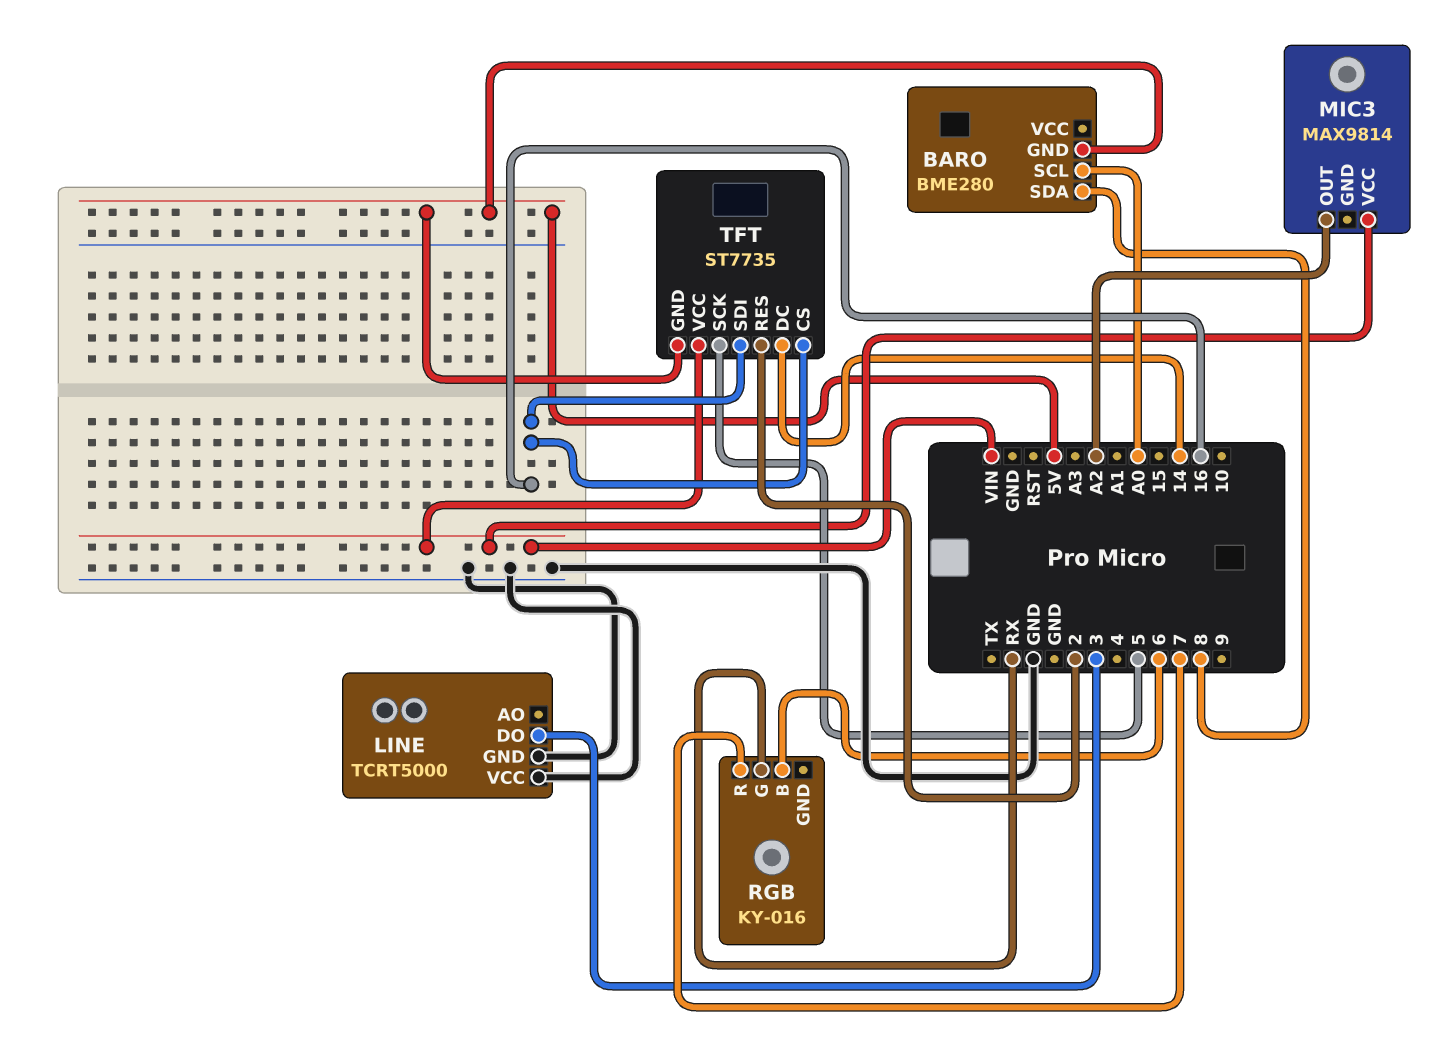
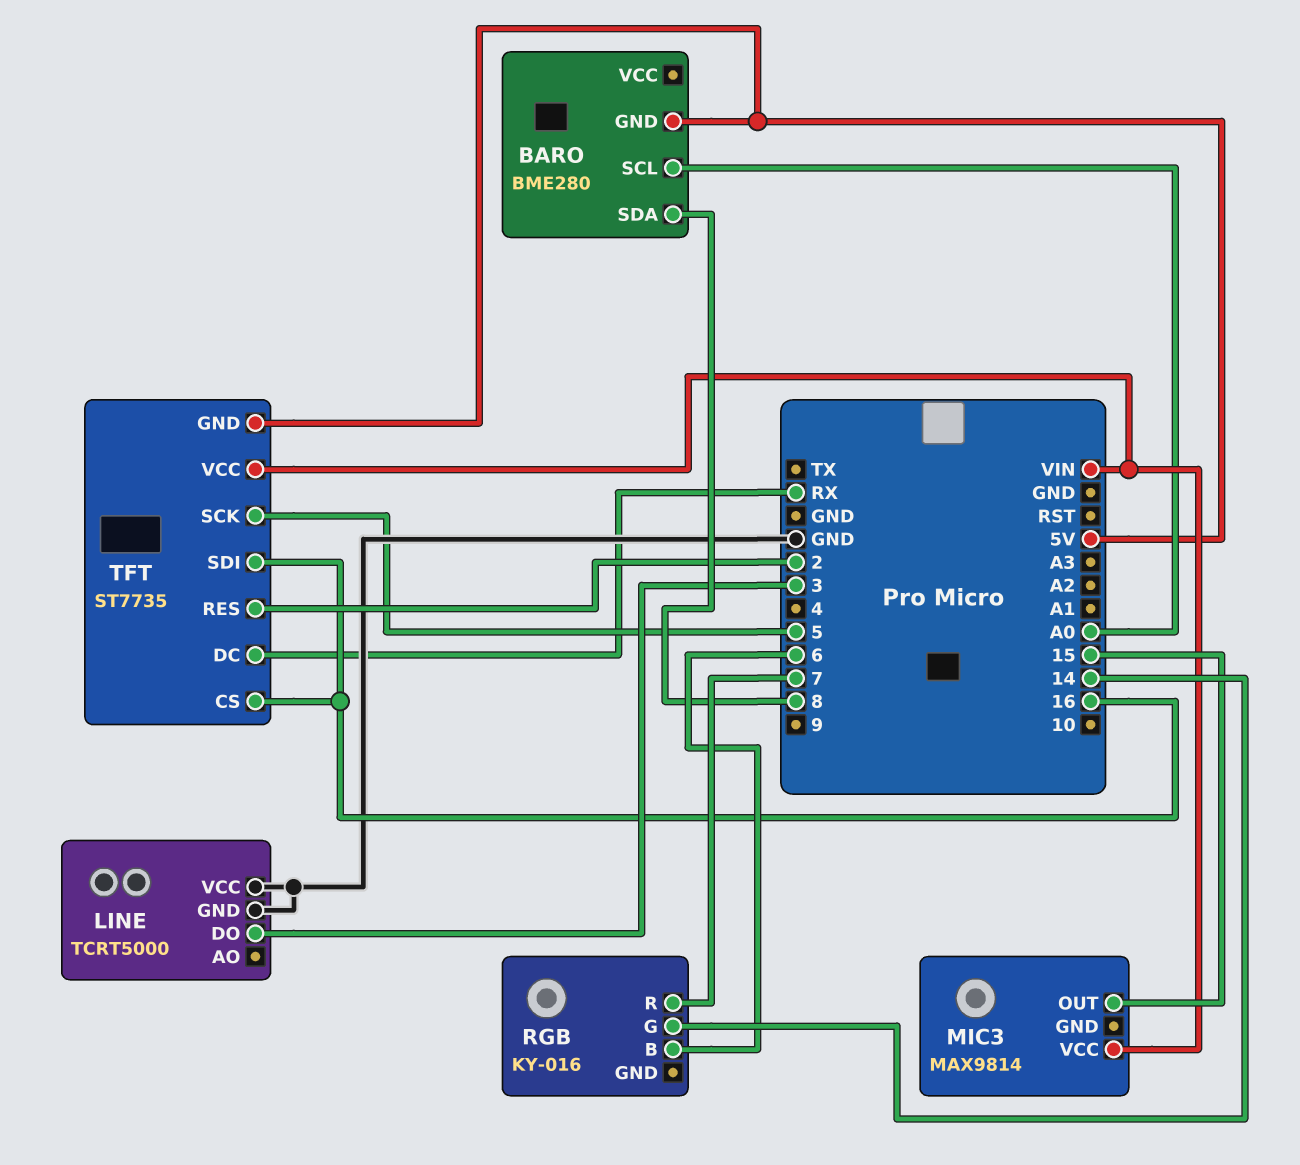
MIC3 pin OUT: A2 -> 15
RGB pin G: RX -> 14
TFT pin DC: 14 -> RX

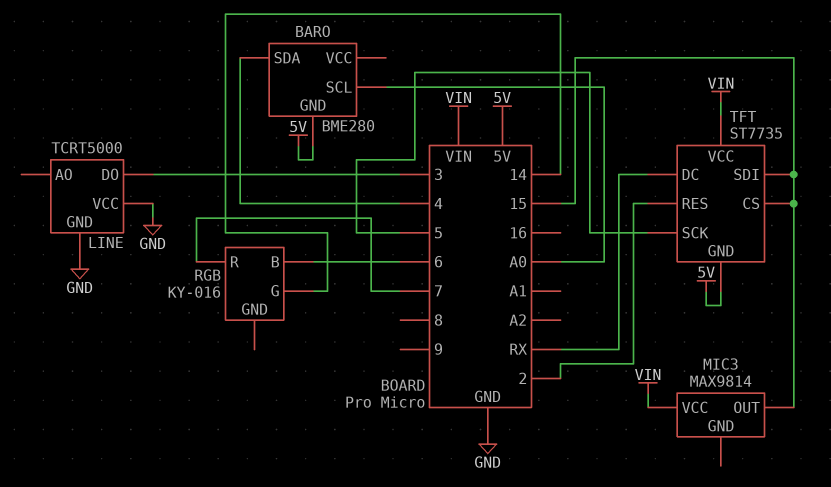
BARO pin SDA: 8 -> 4
TFT pin CS: 16 -> 15
TFT pin SDI: 16 -> 15

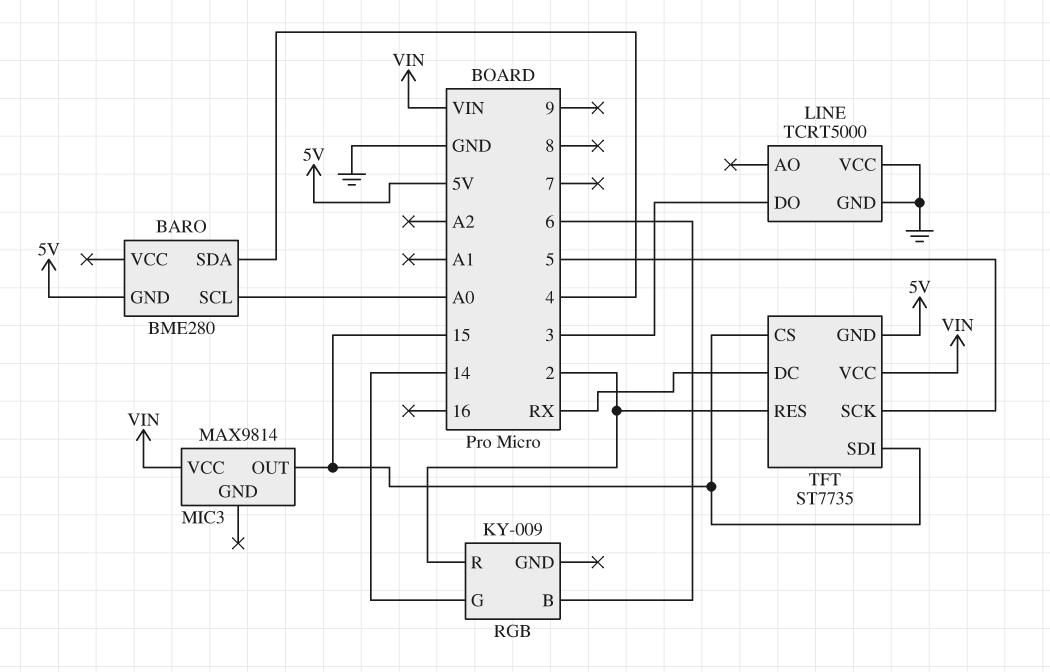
RGB: KY-016 -> KY-009
RGB pin R: 7 -> 2

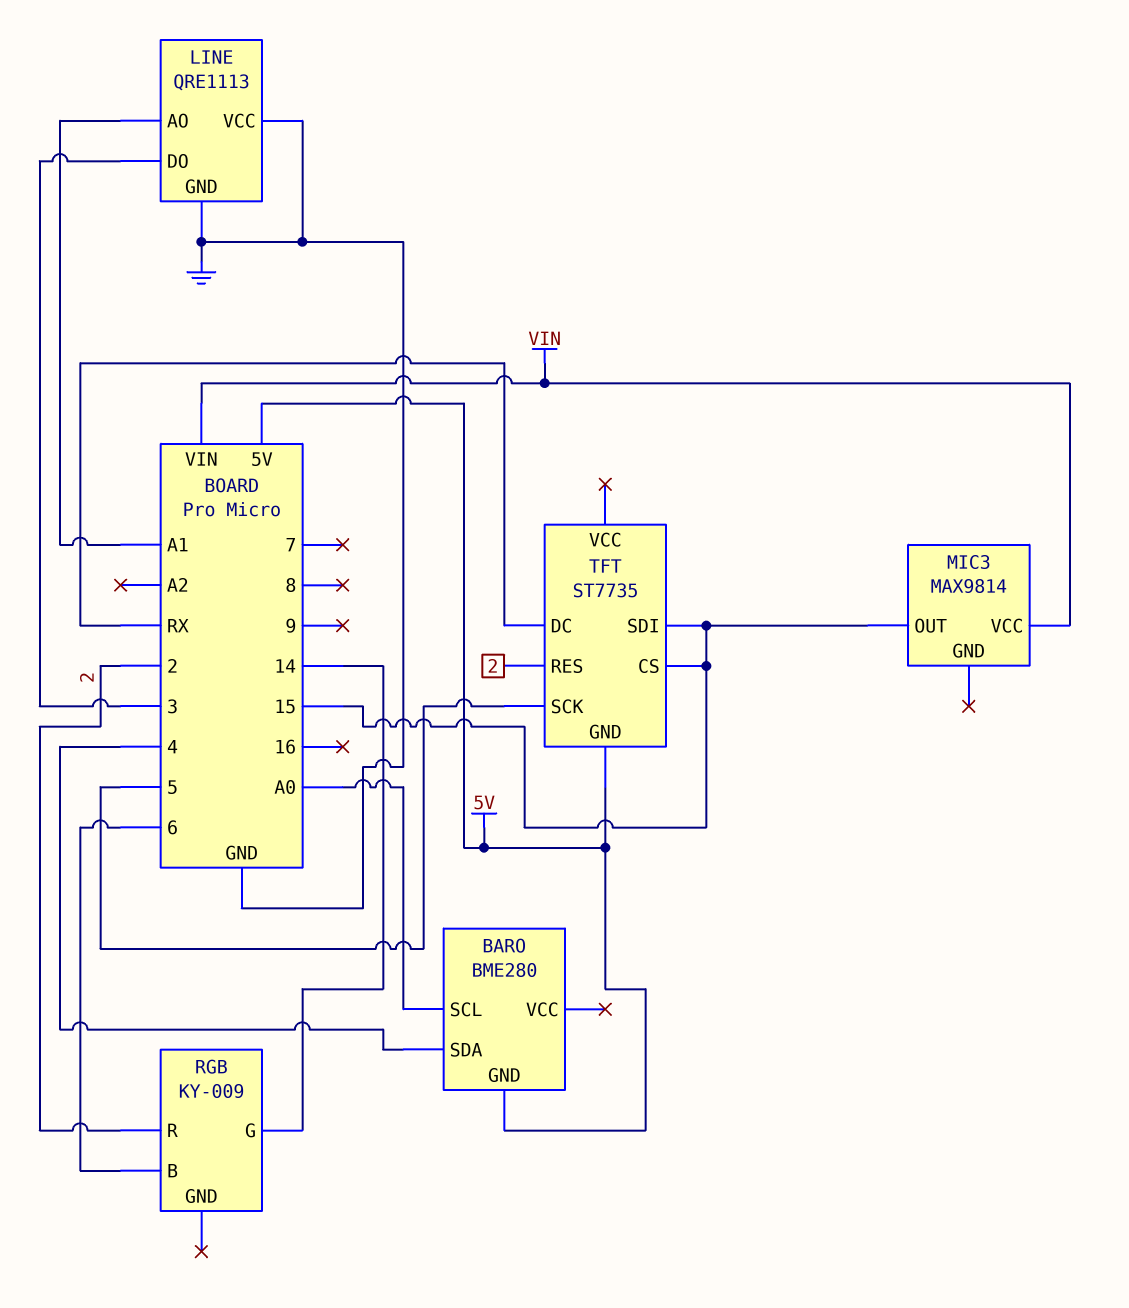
LINE: TCRT5000 -> QRE1113
LINE pin AO: none -> A1
TFT pin VCC: VIN -> none

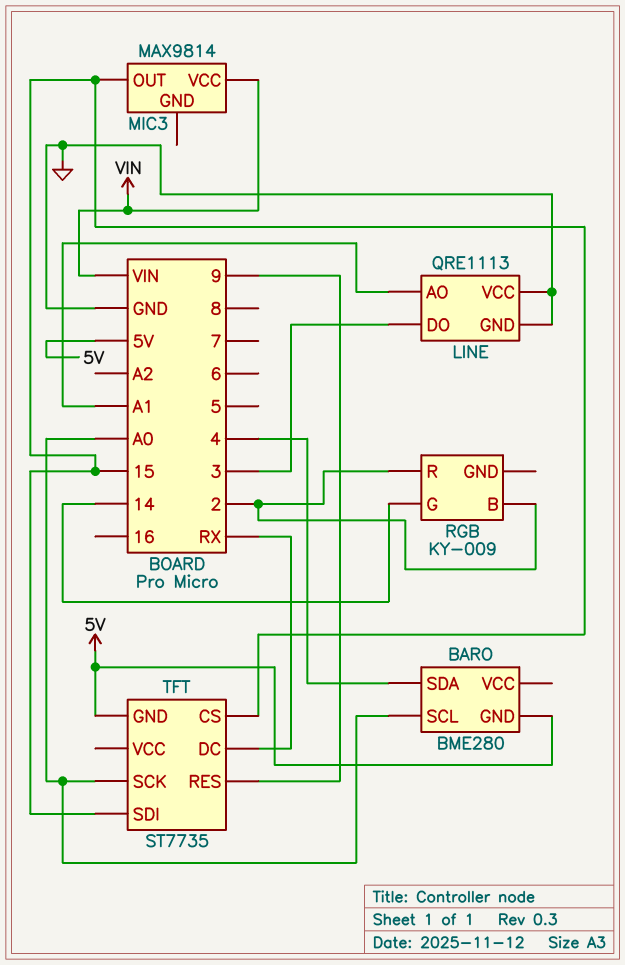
RGB pin B: 6 -> 2
TFT pin RES: 2 -> 9
TFT pin SCK: 5 -> A0

